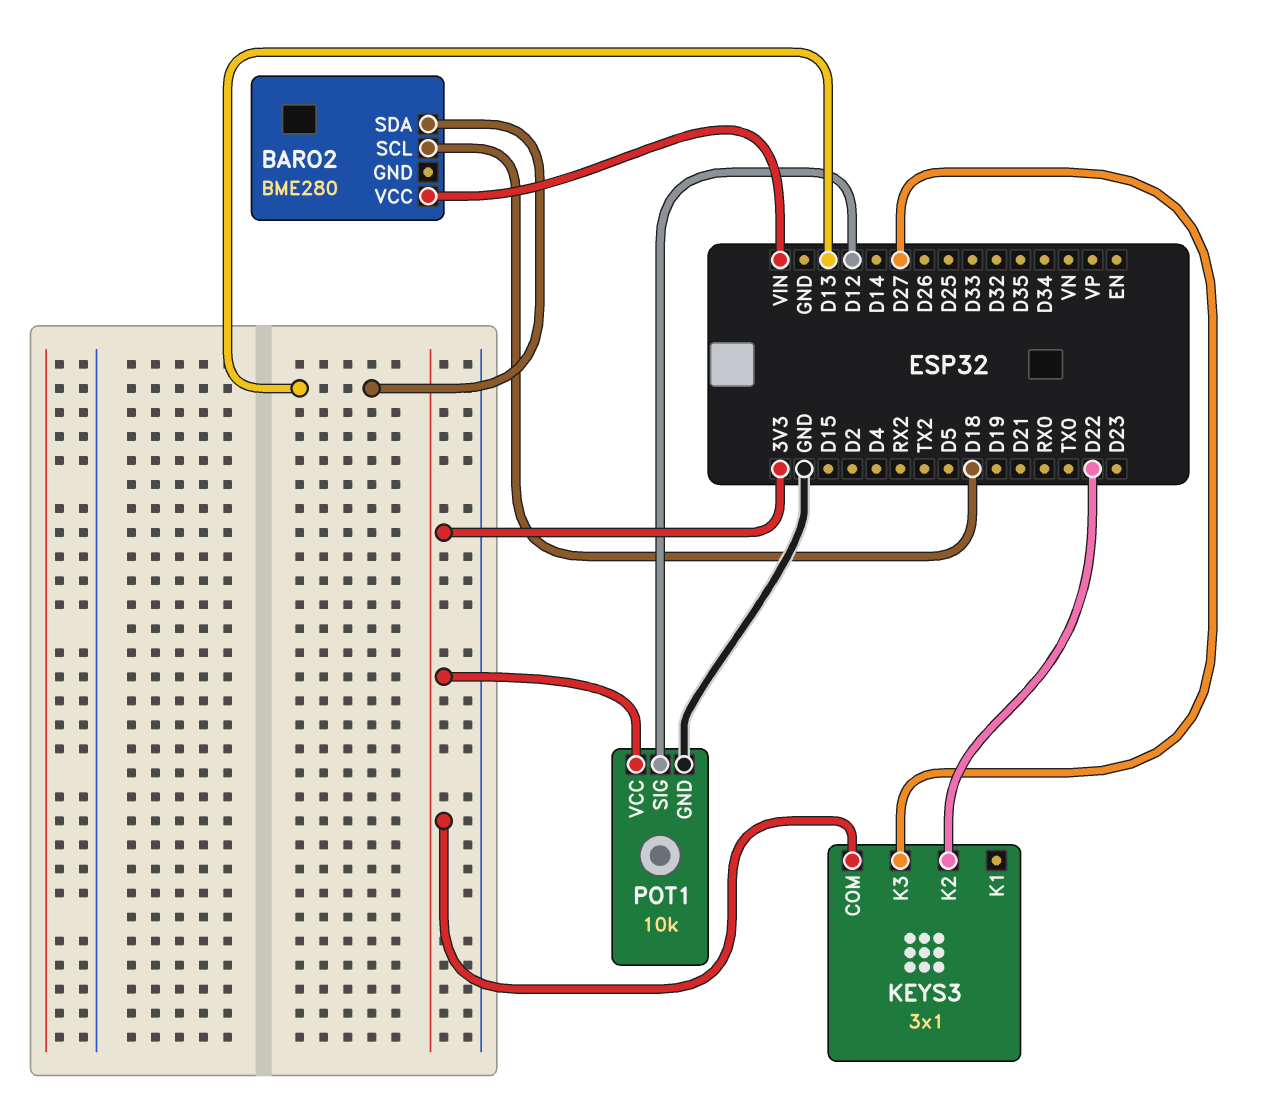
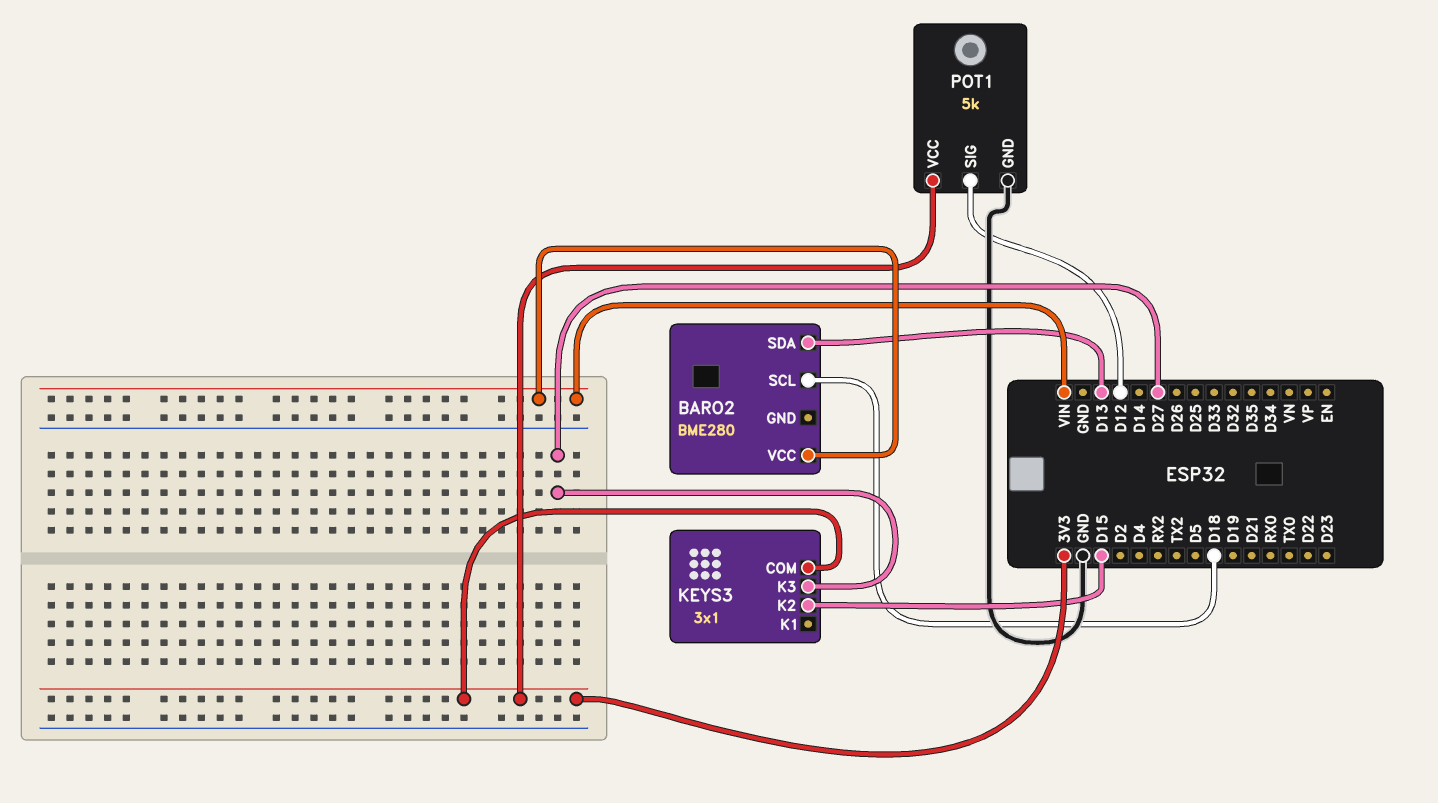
KEYS3 pin K2: D22 -> D15
POT1: 10k -> 5k

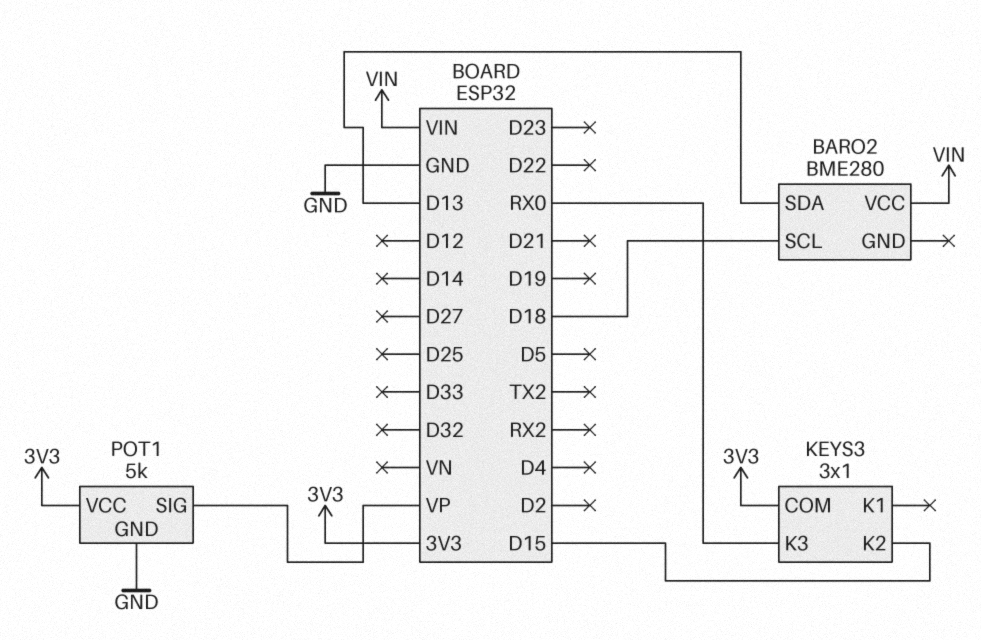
KEYS3 pin K3: D27 -> RX0
POT1 pin SIG: D12 -> VP

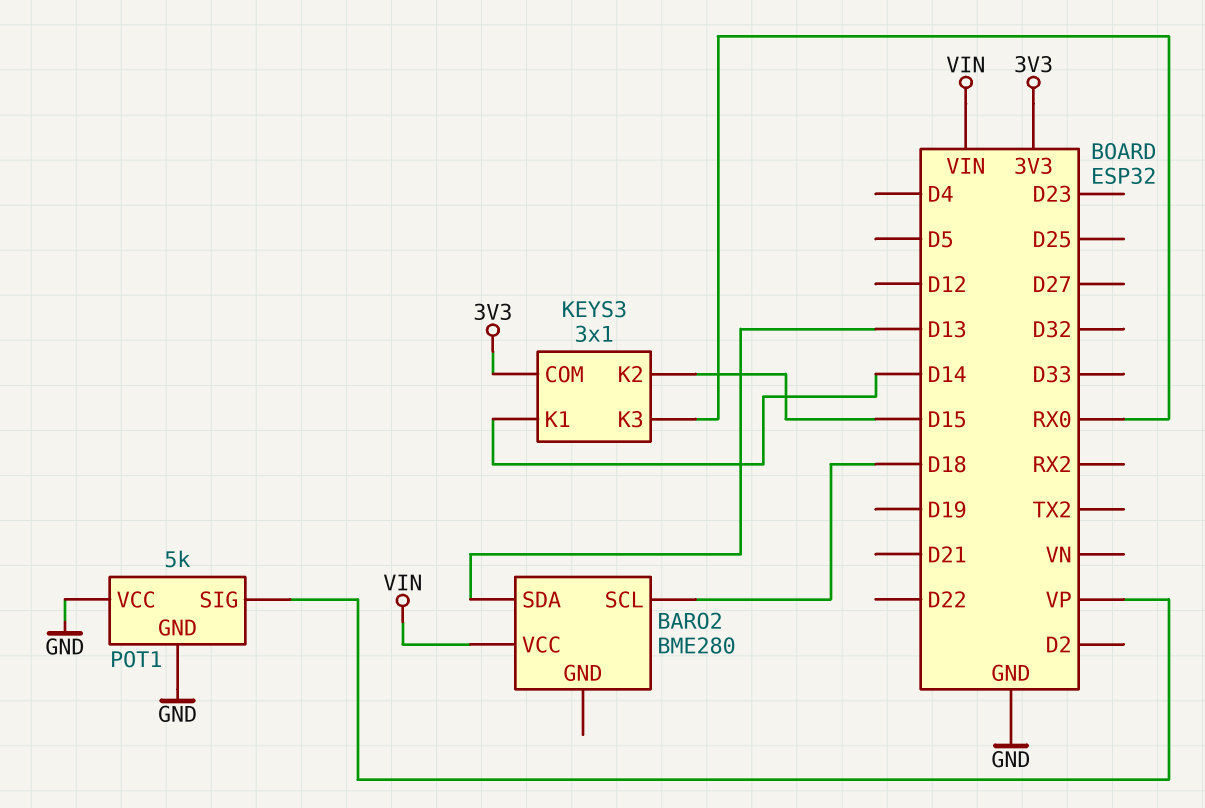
KEYS3 pin K1: none -> D14
POT1 pin VCC: 3V3 -> GND

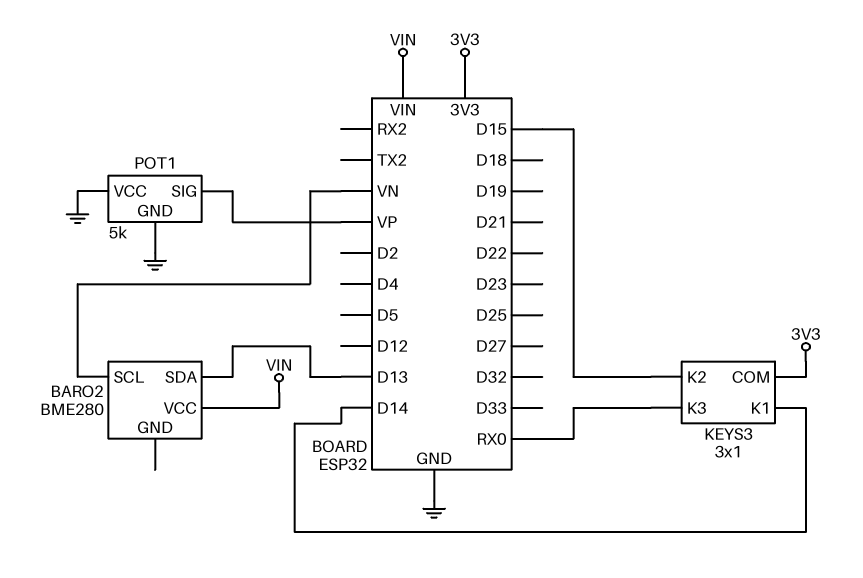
BARO2 pin SCL: D18 -> VN

